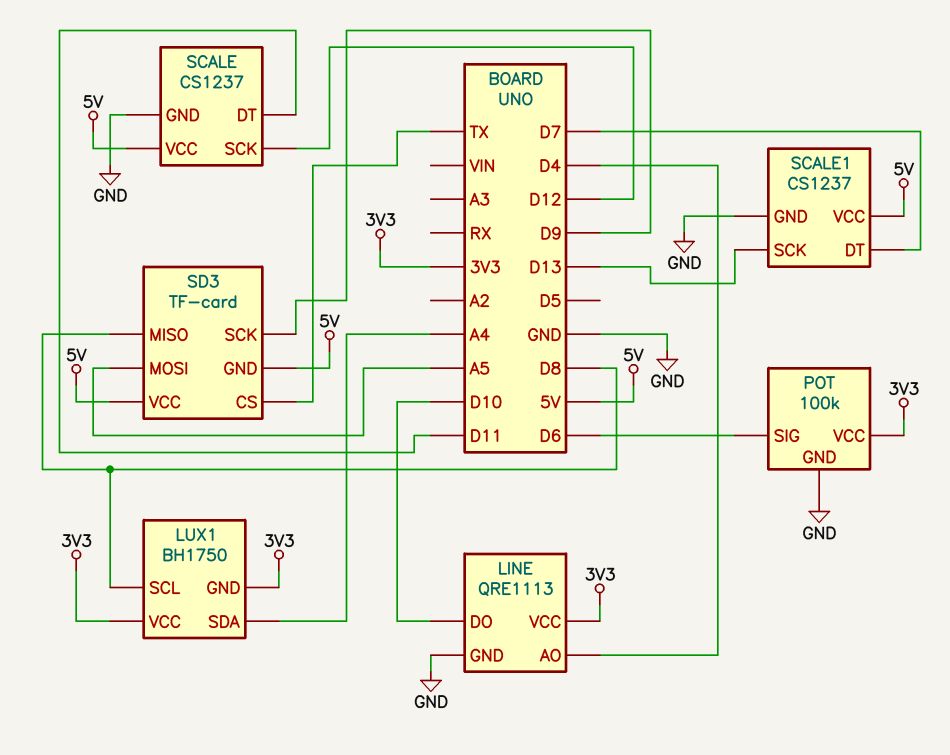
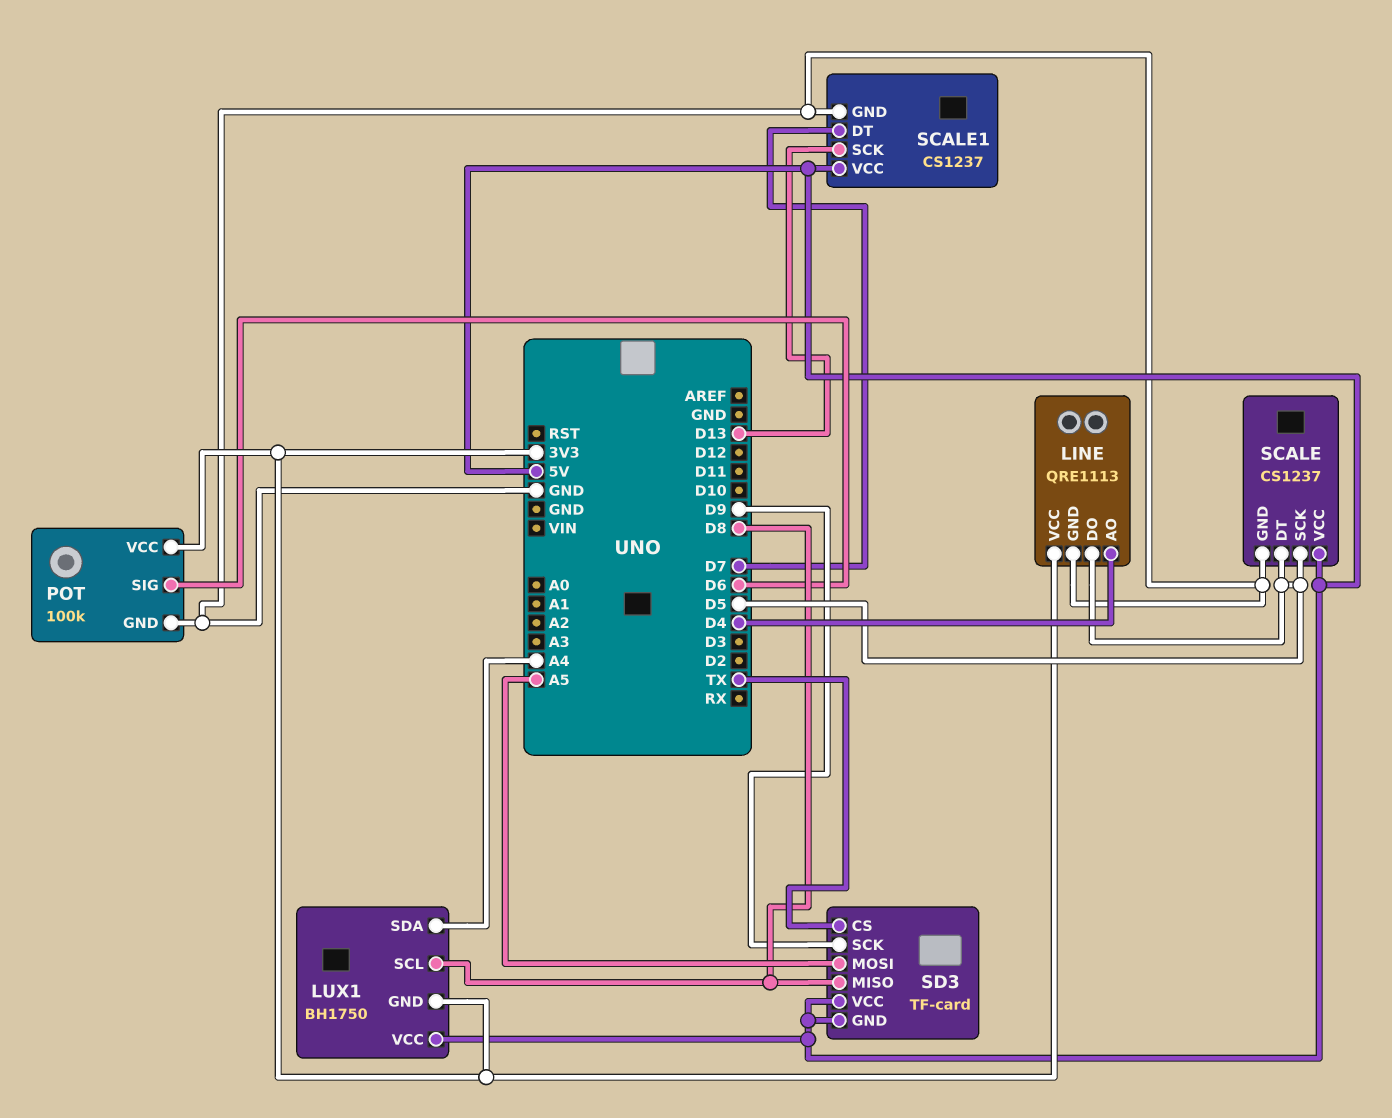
LINE pin DO: D10 -> D5
LUX1 pin VCC: 3V3 -> 5V
SCALE pin DT: D11 -> D5
SCALE pin SCK: D12 -> D5

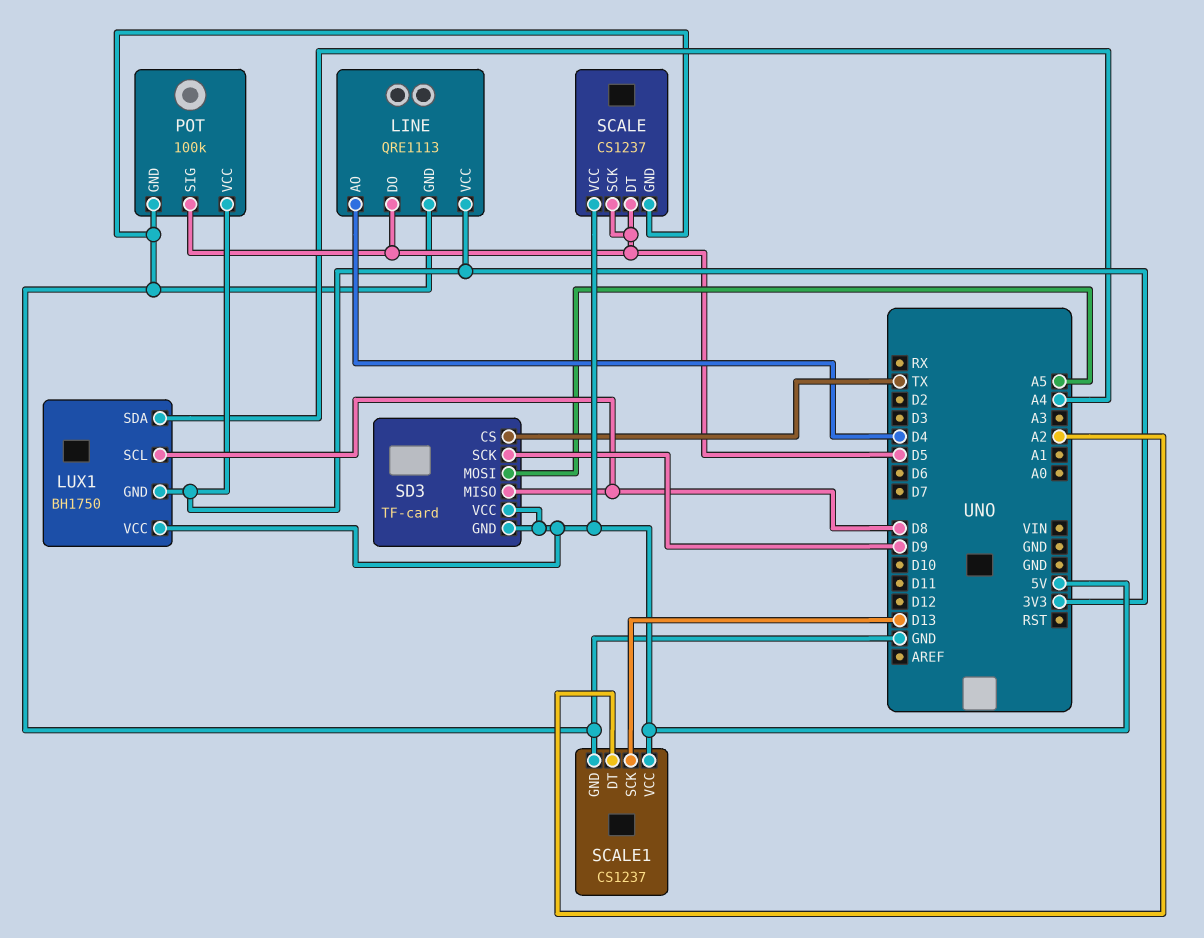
POT pin SIG: D6 -> D5
SCALE1 pin DT: D7 -> A2

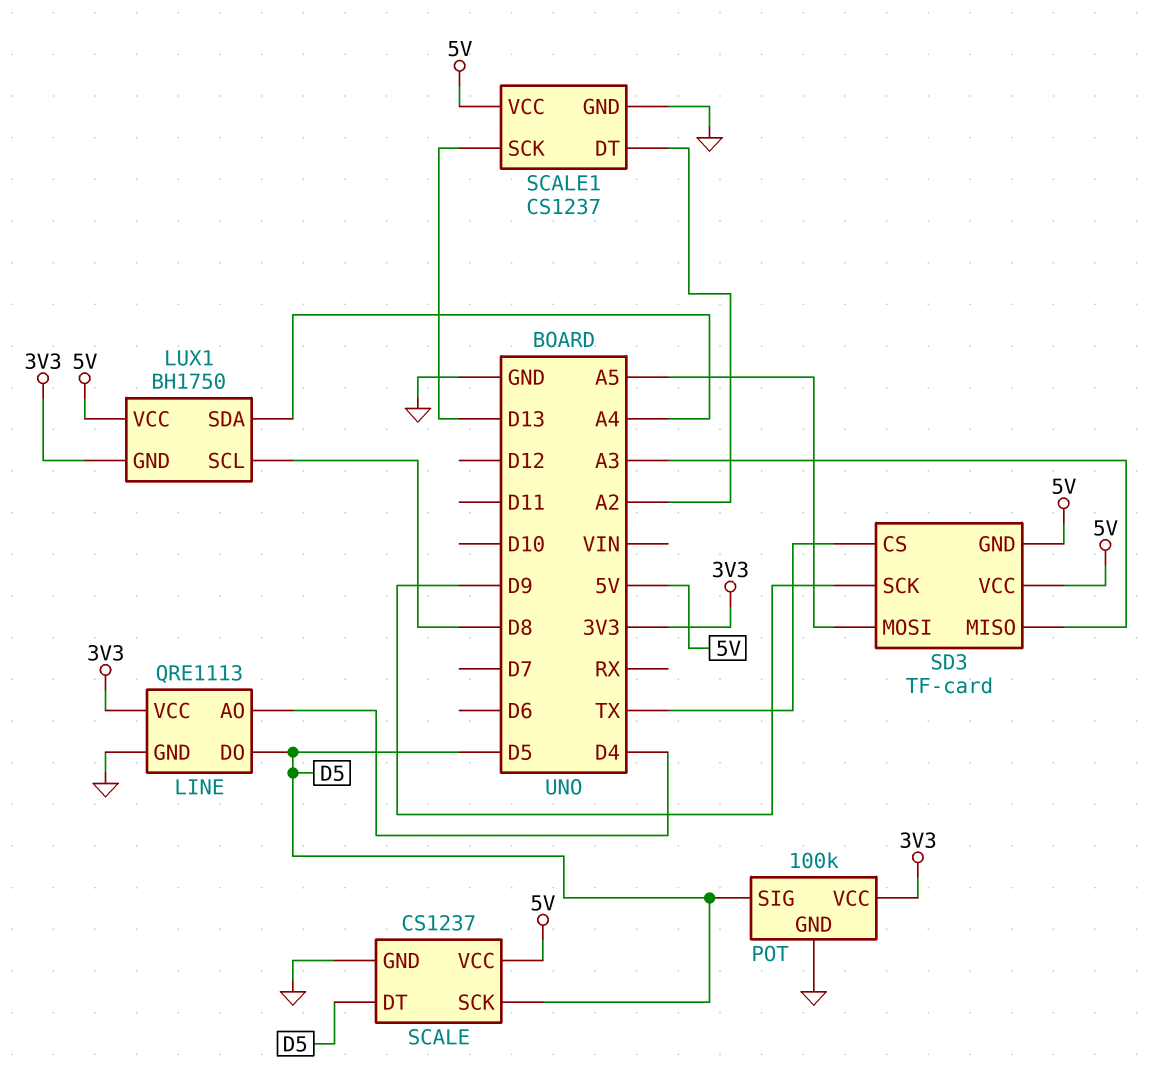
SD3 pin MISO: D8 -> A3

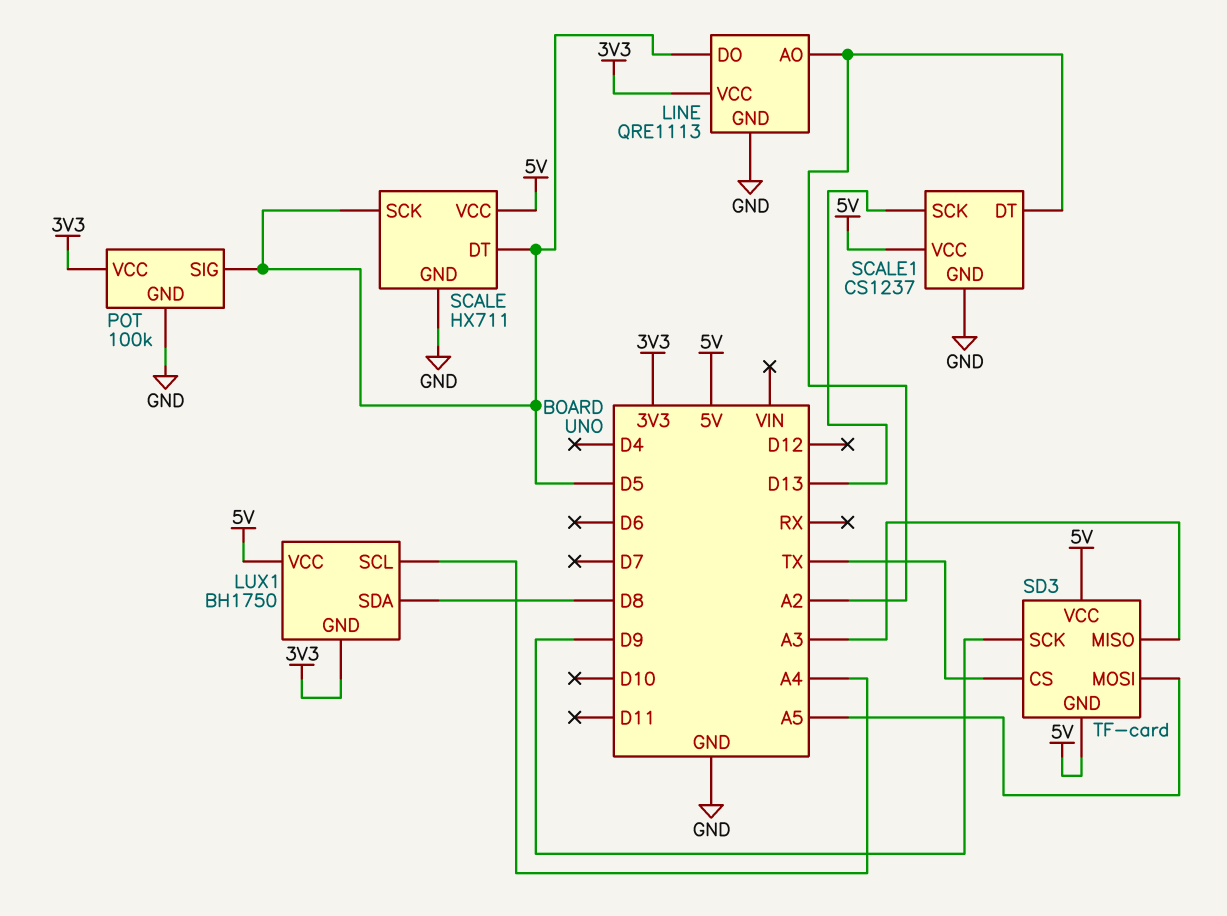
LINE pin AO: D4 -> A2
LUX1 pin SCL: D8 -> A4
LUX1 pin SDA: A4 -> D8
SCALE: CS1237 -> HX711

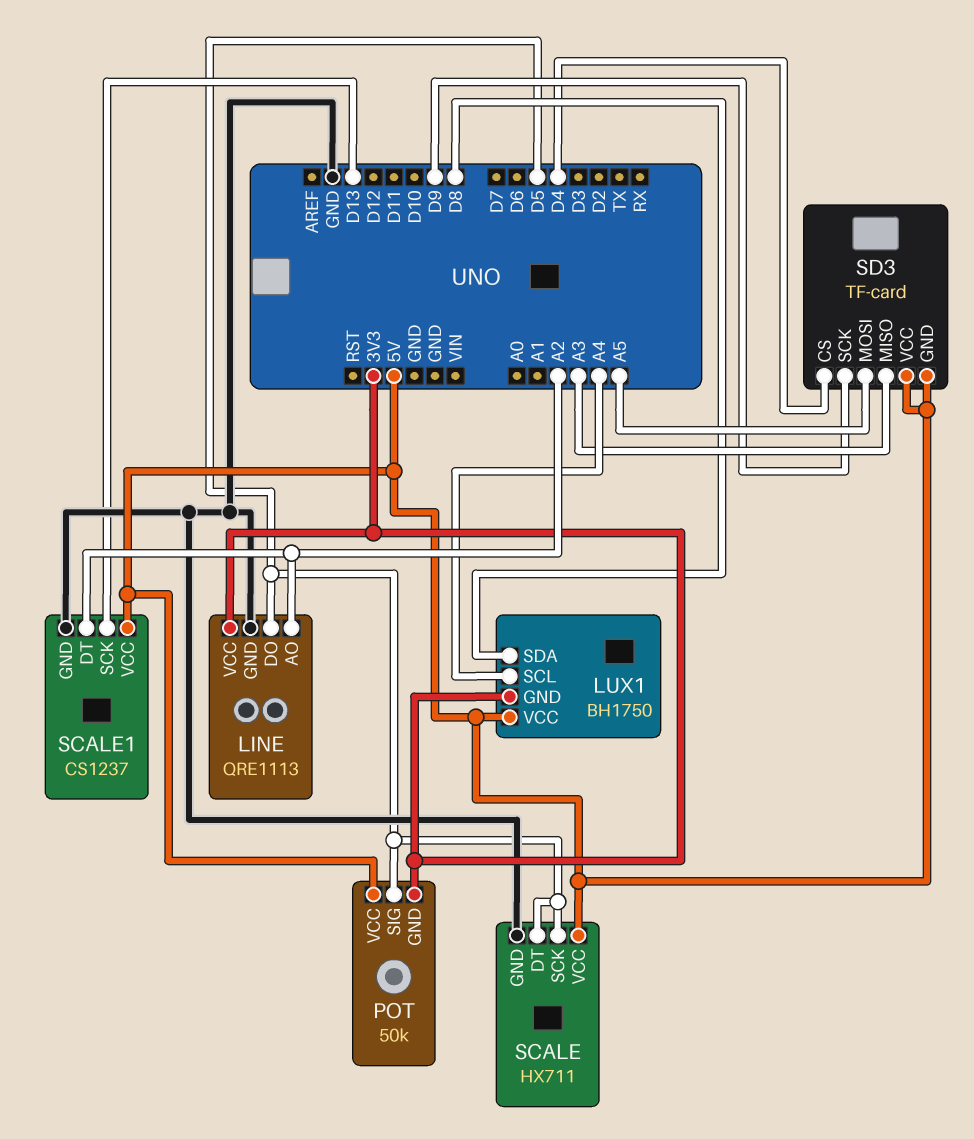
POT: 100k -> 50k
POT pin GND: GND -> 3V3
POT pin VCC: 3V3 -> 5V
SD3 pin CS: TX -> D4

